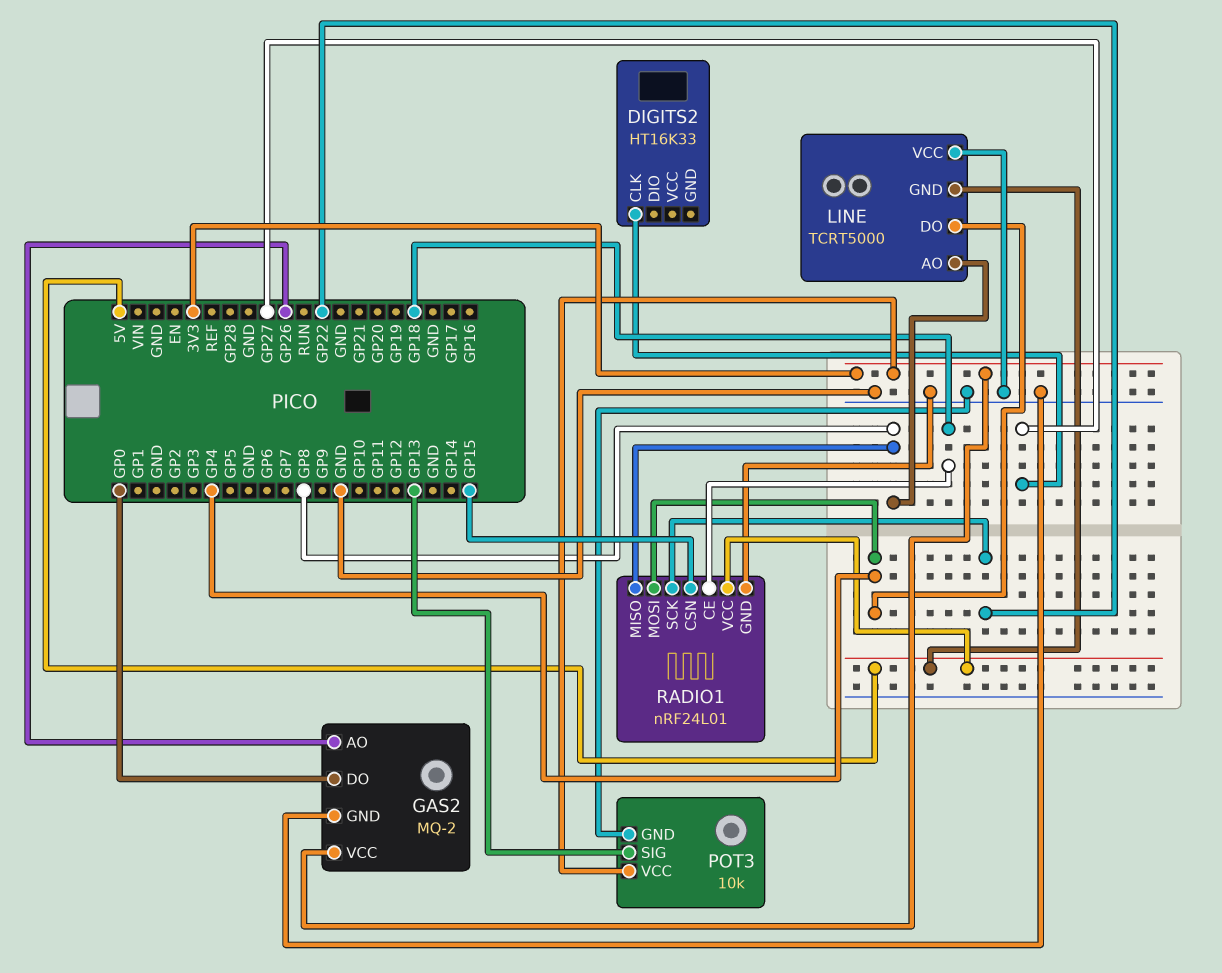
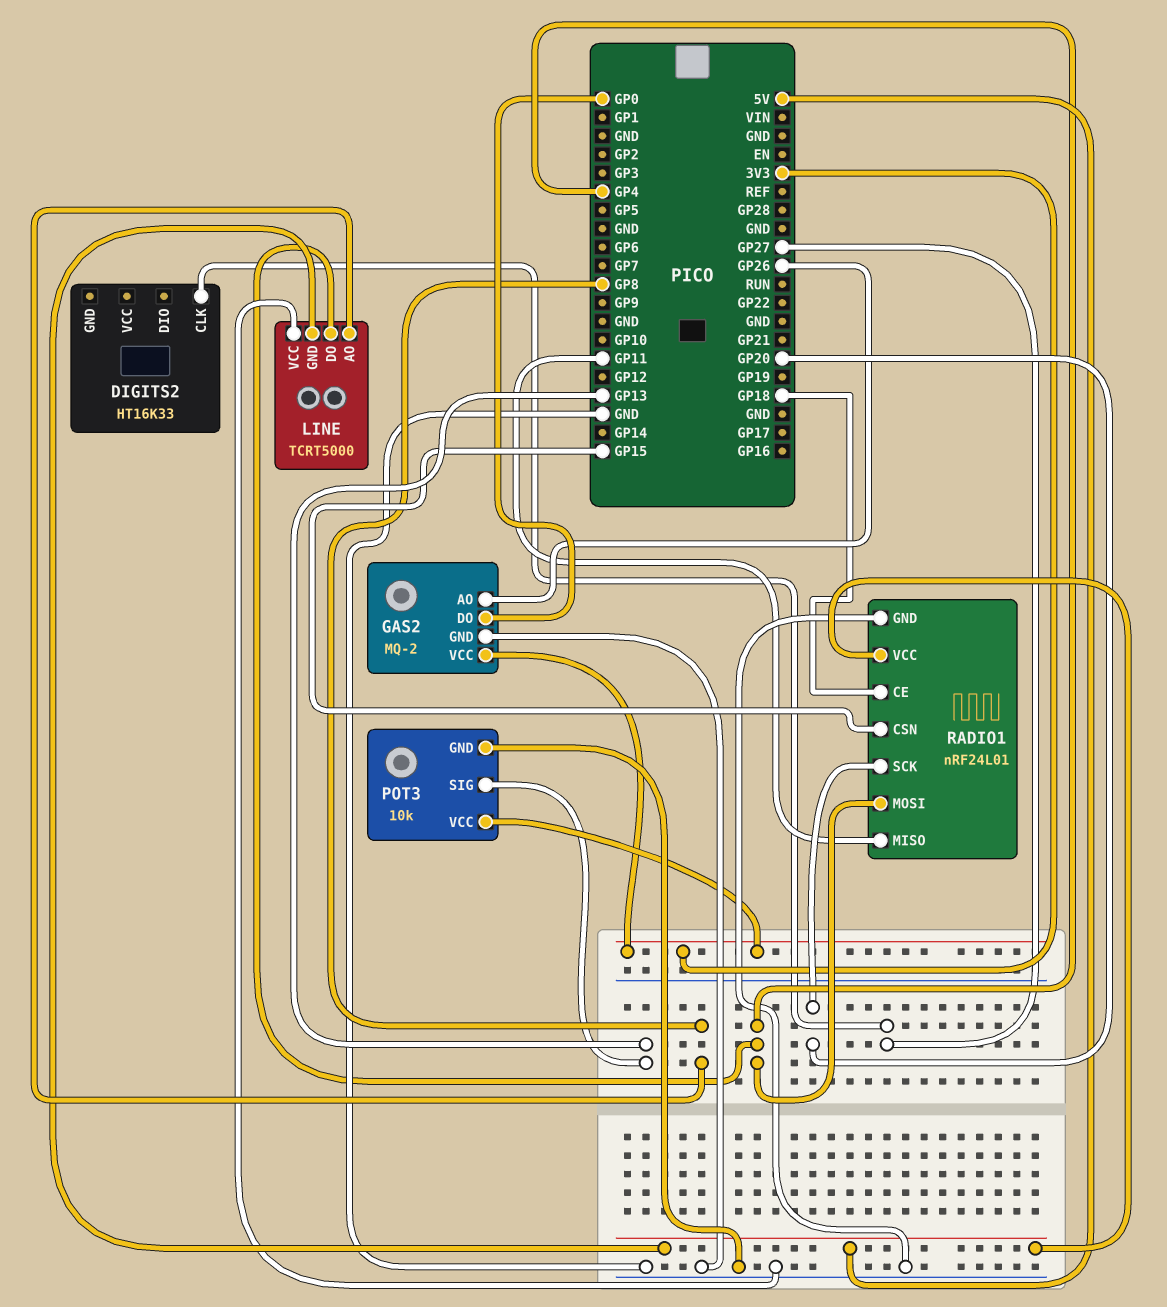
RADIO1 pin MISO: GP8 -> GP11
RADIO1 pin SCK: GP22 -> GP20

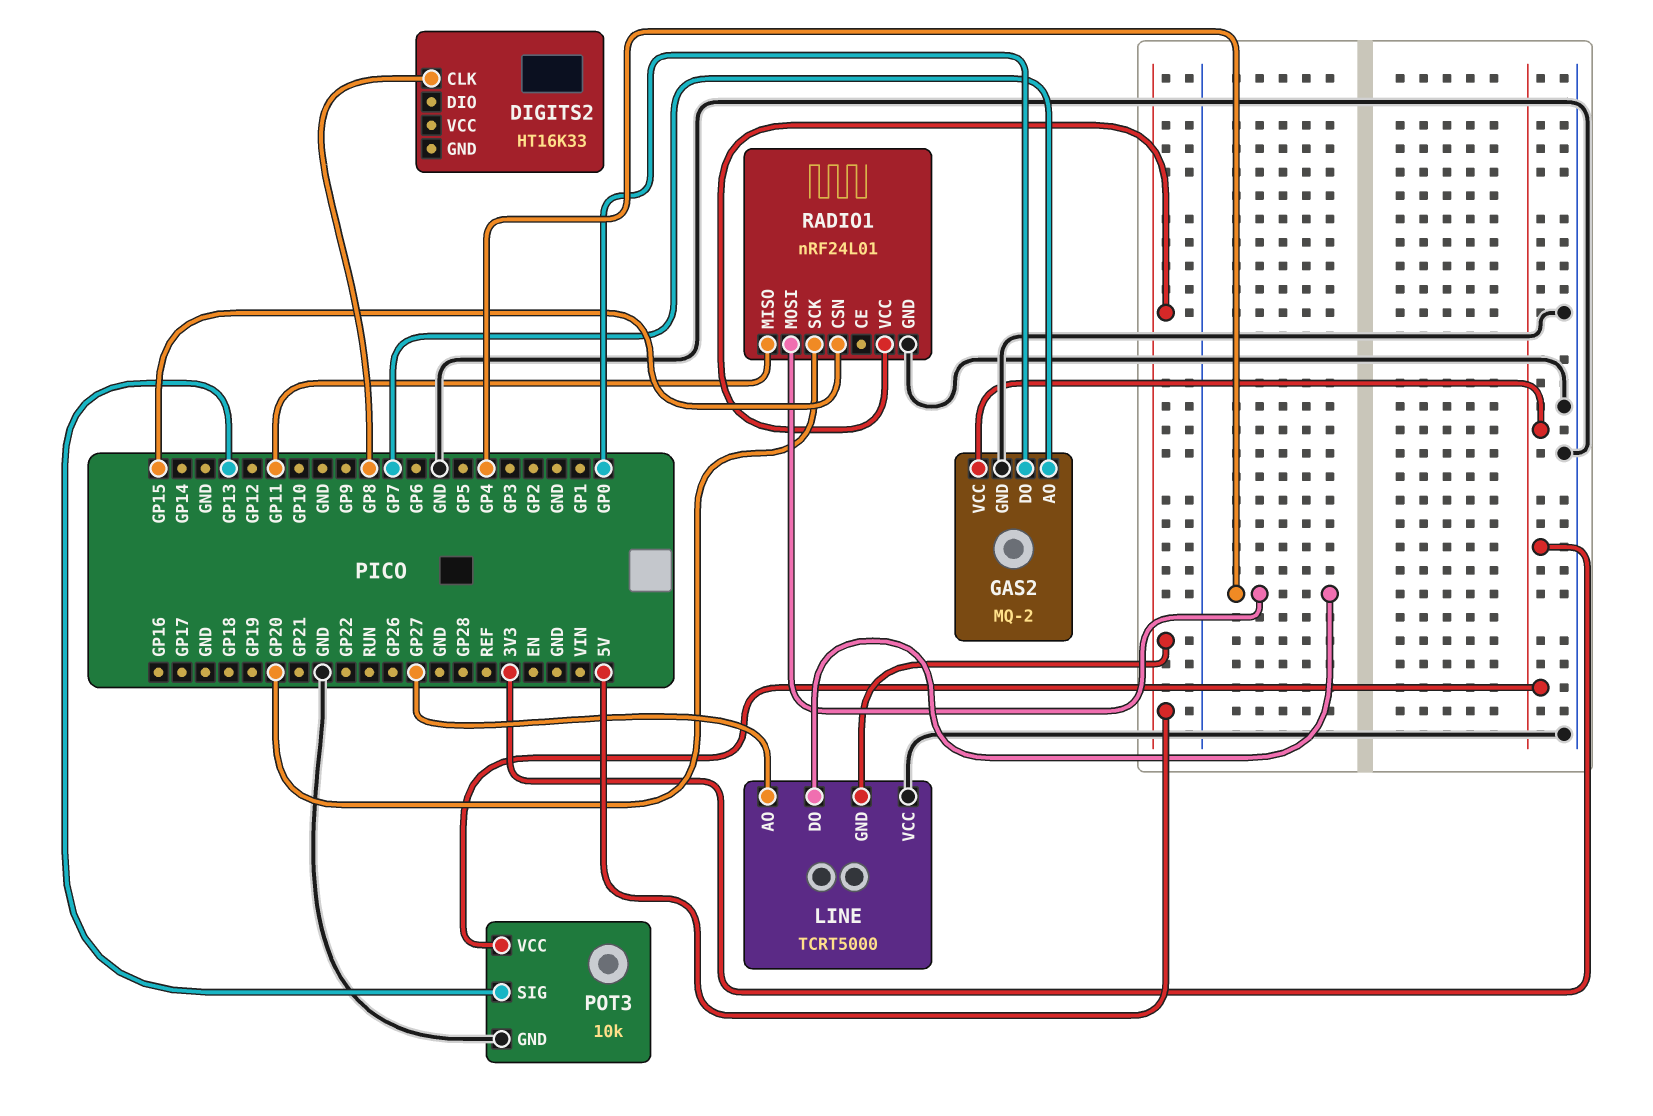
DIGITS2 pin CLK: GP27 -> GP8
GAS2 pin AO: GP26 -> GP7
LINE pin AO: GP8 -> GP27
RADIO1 pin CE: GP18 -> none

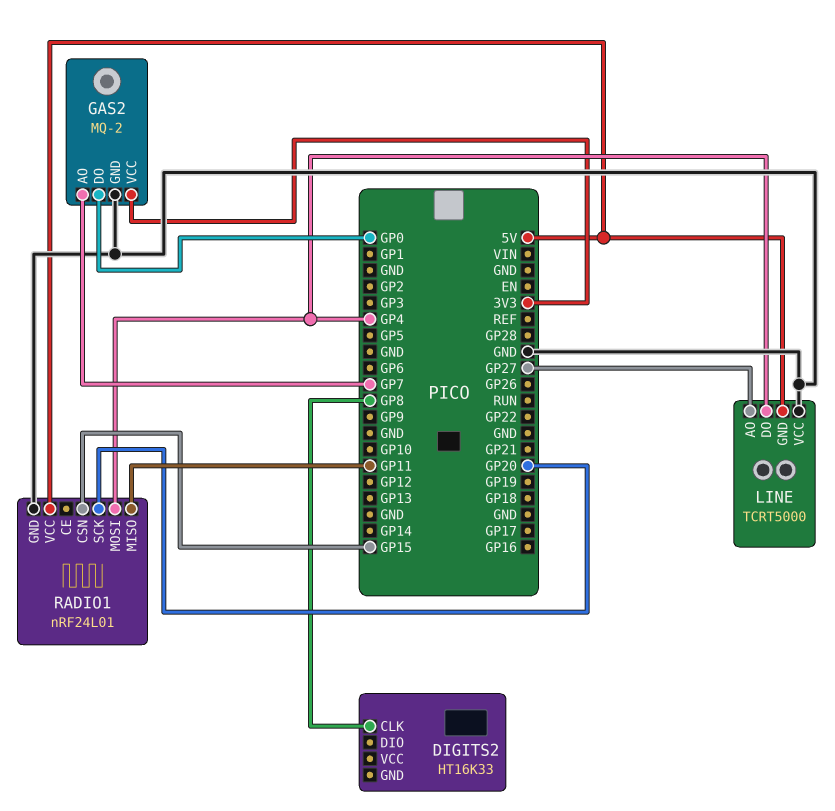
POT3: 10k -> none
POT3 pin GND: GND -> none
POT3 pin SIG: GP13 -> none
POT3 pin VCC: 3V3 -> none

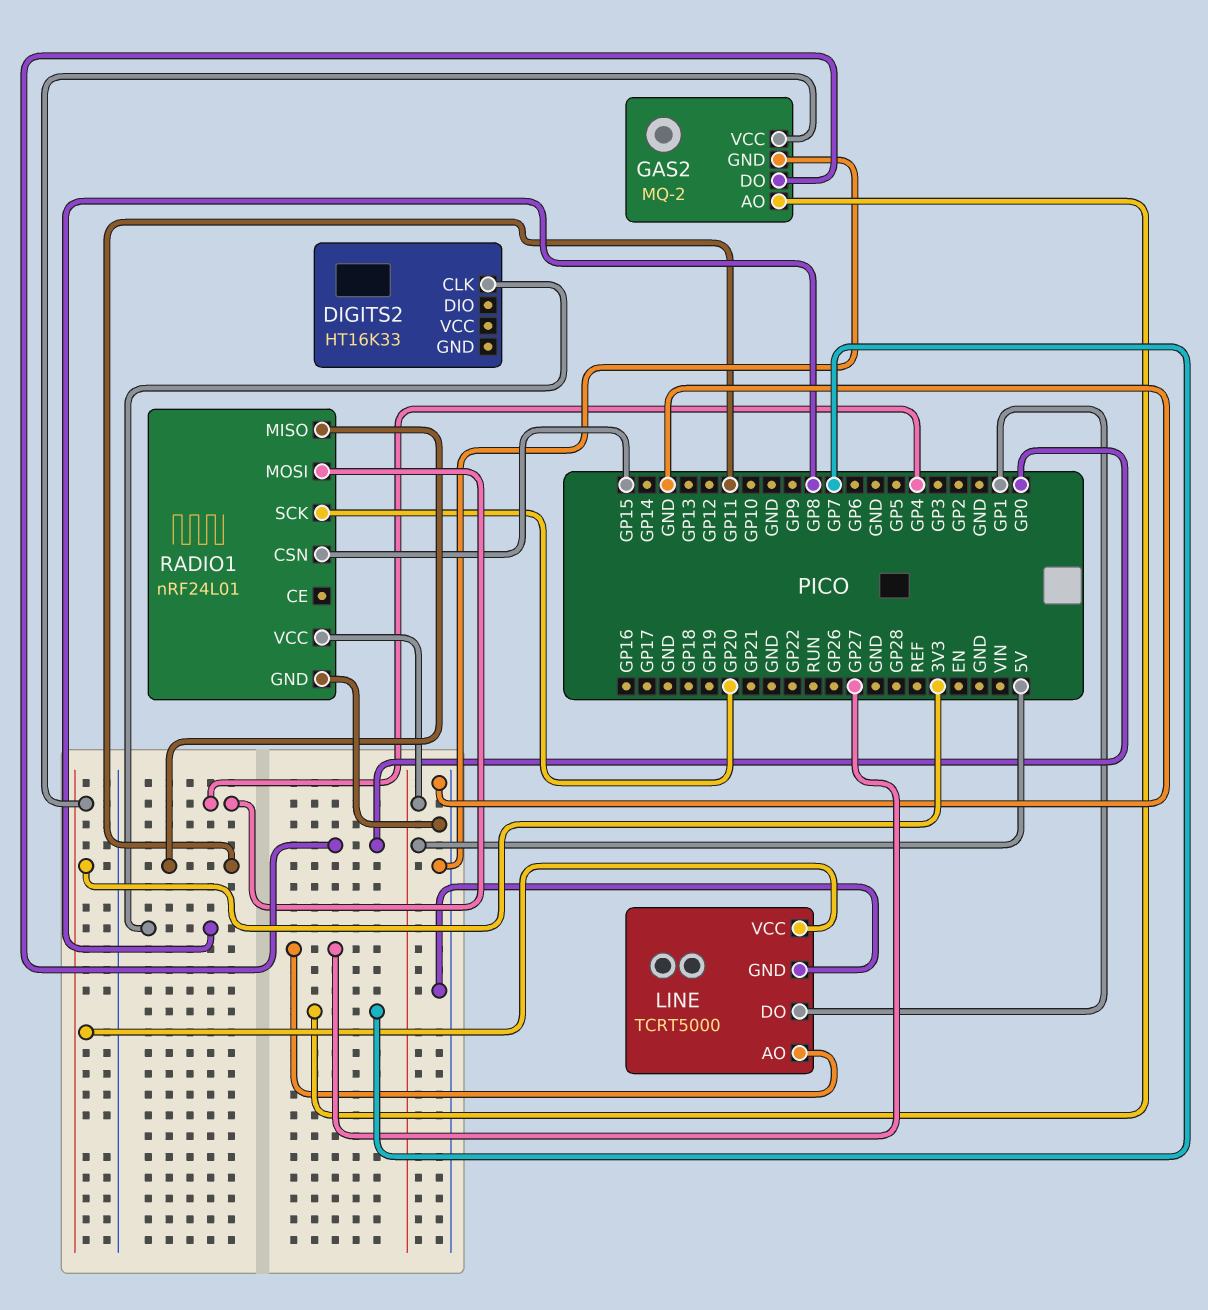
LINE pin DO: GP4 -> GP1
LINE pin GND: 5V -> GND
LINE pin VCC: GND -> 3V3

